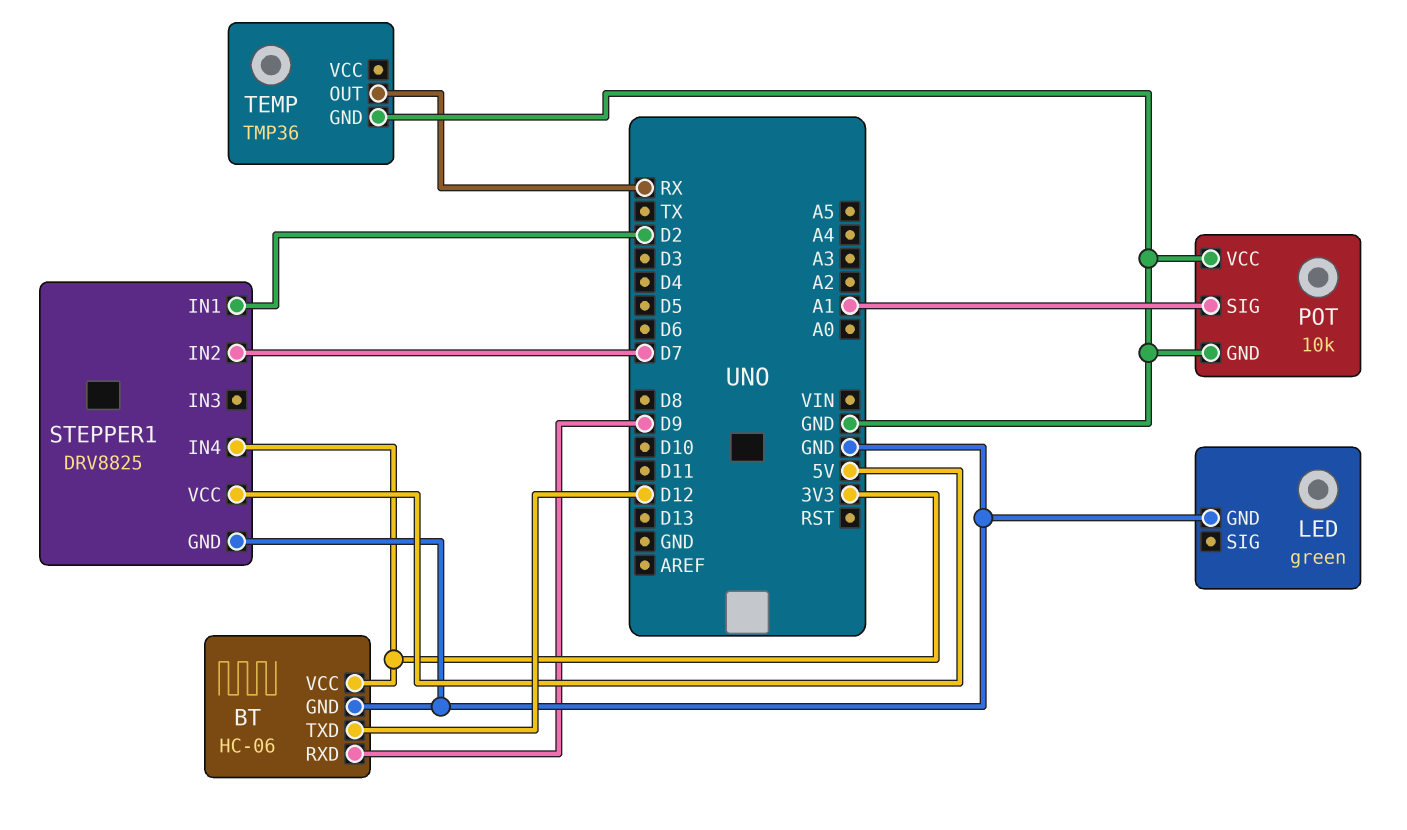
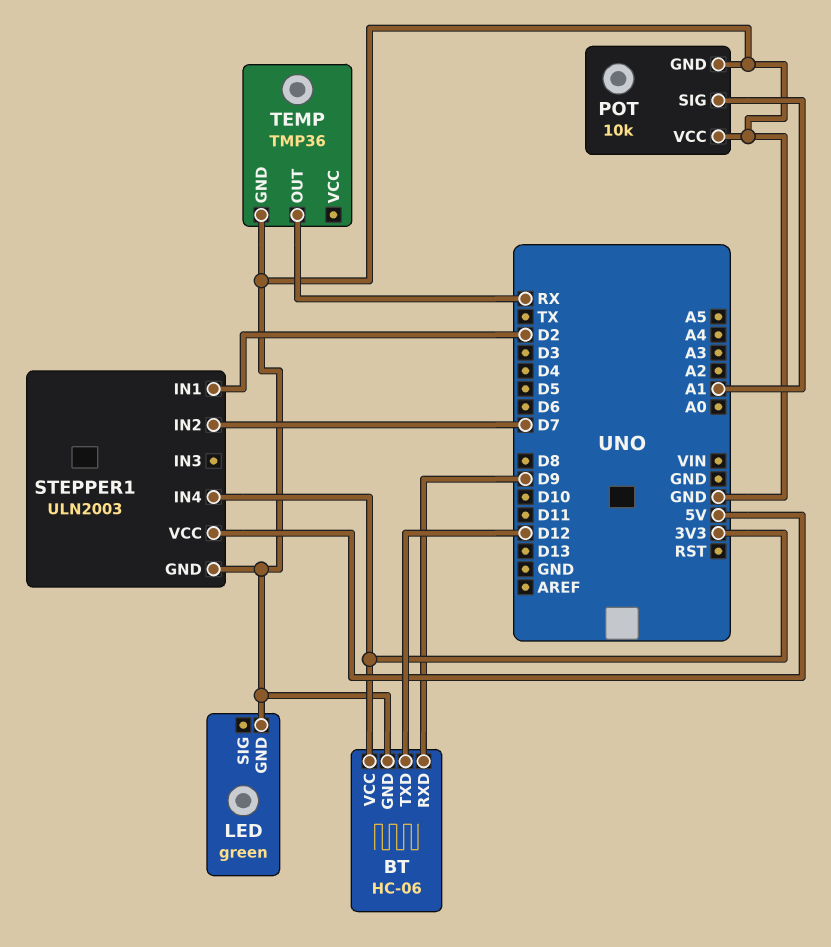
STEPPER1: DRV8825 -> ULN2003

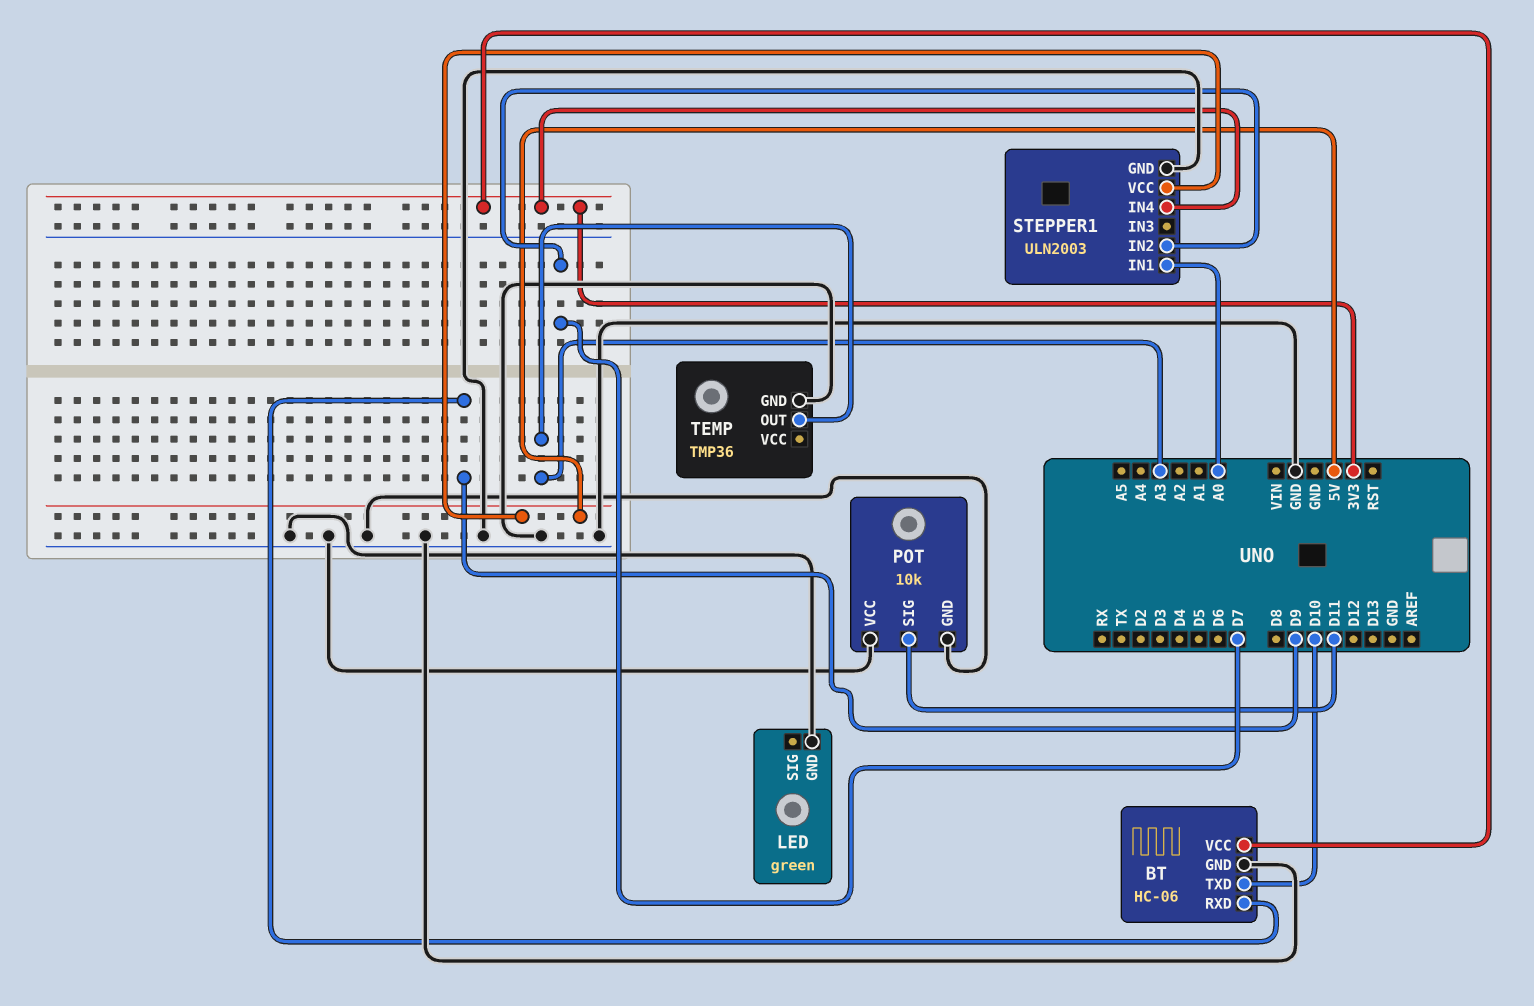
BT pin TXD: D12 -> D10
POT pin SIG: A1 -> D11
STEPPER1 pin IN1: D2 -> A0
TEMP pin OUT: RX -> A3

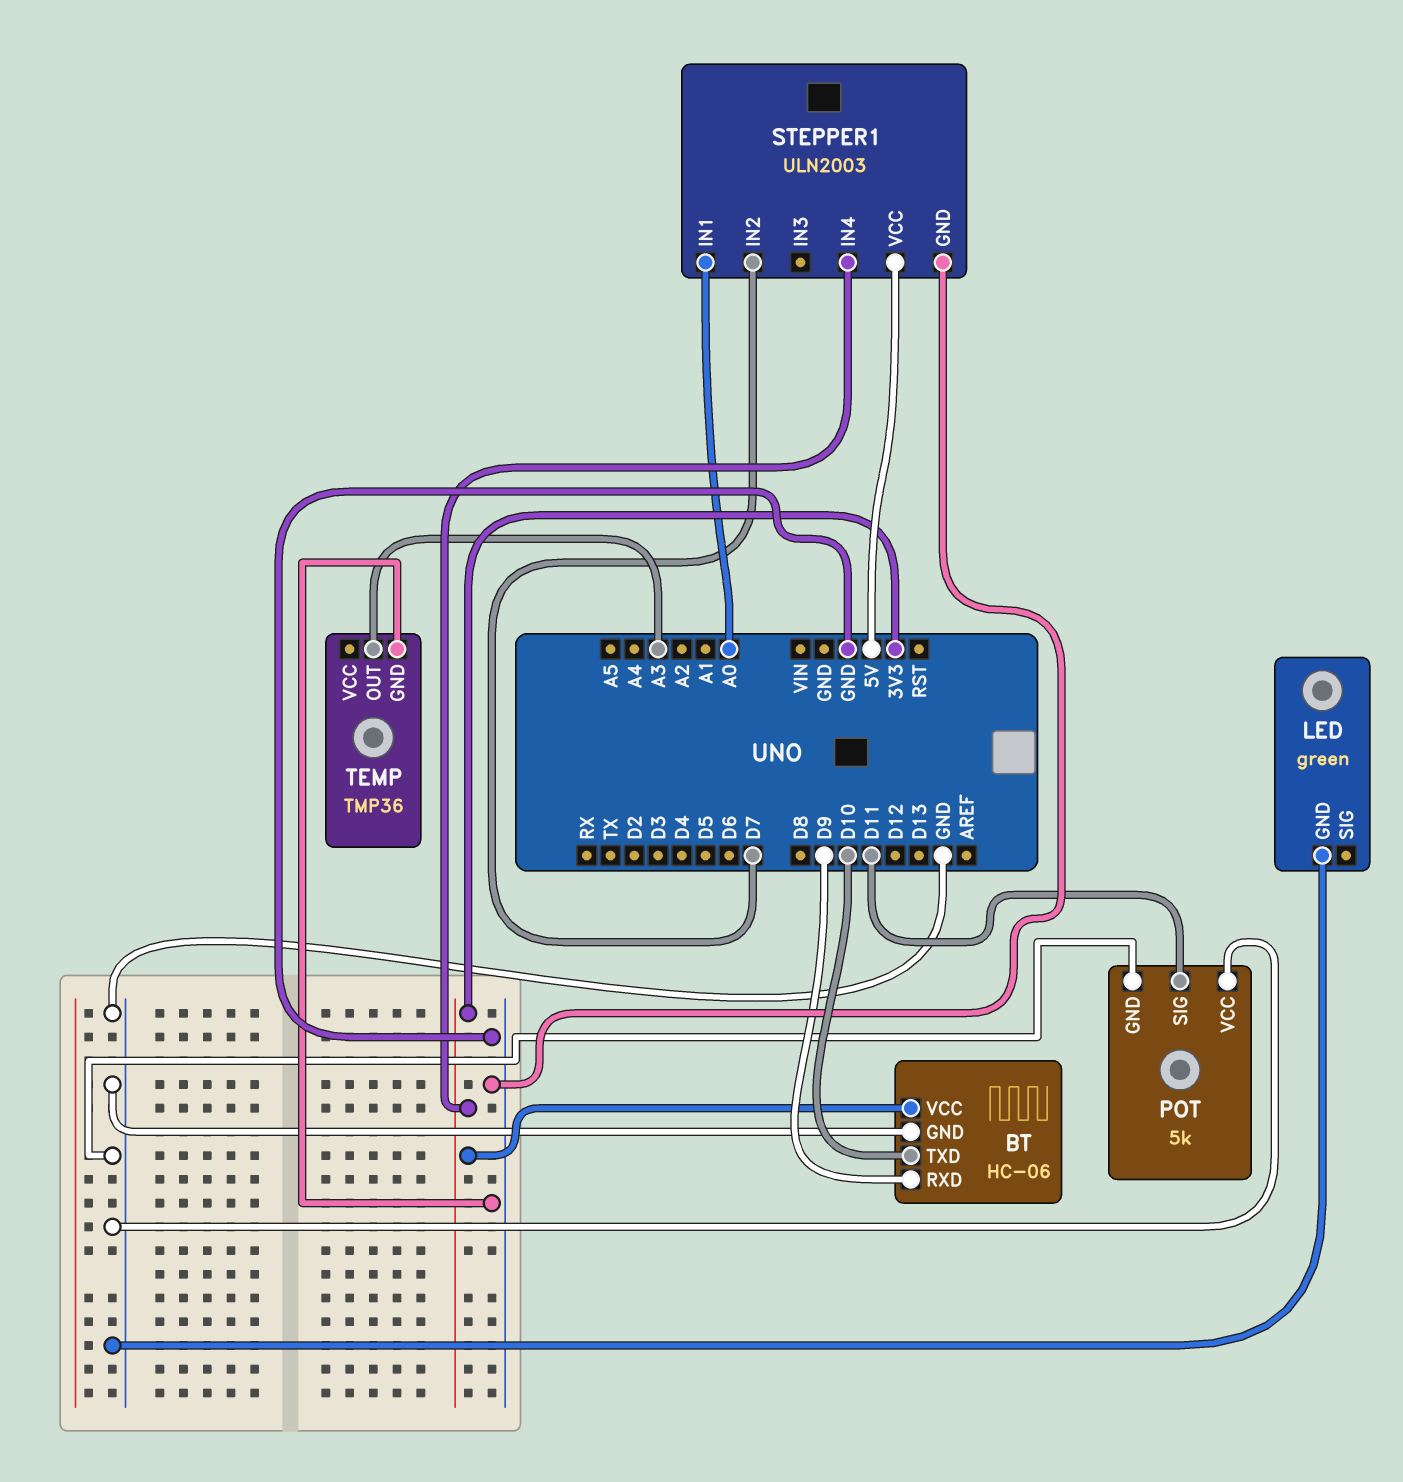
POT: 10k -> 5k

